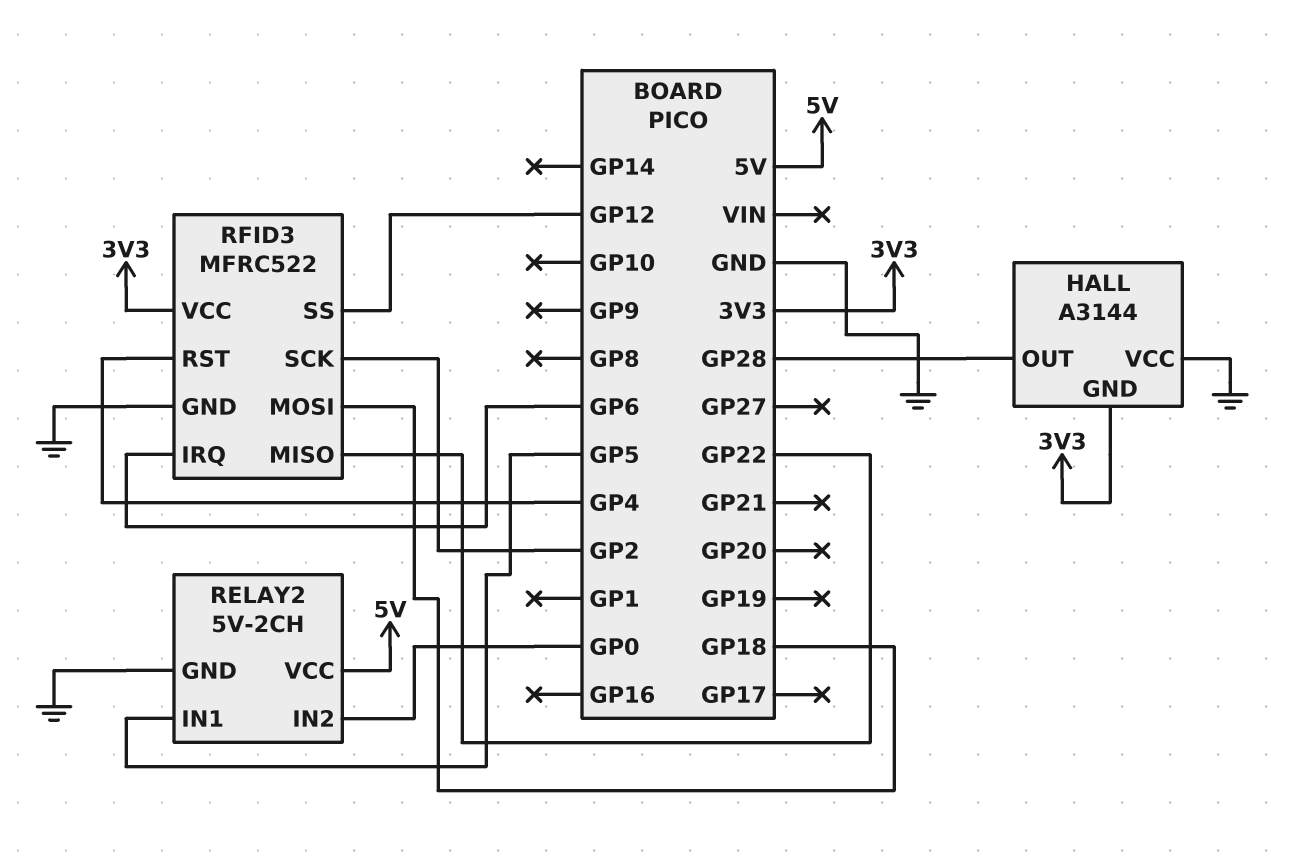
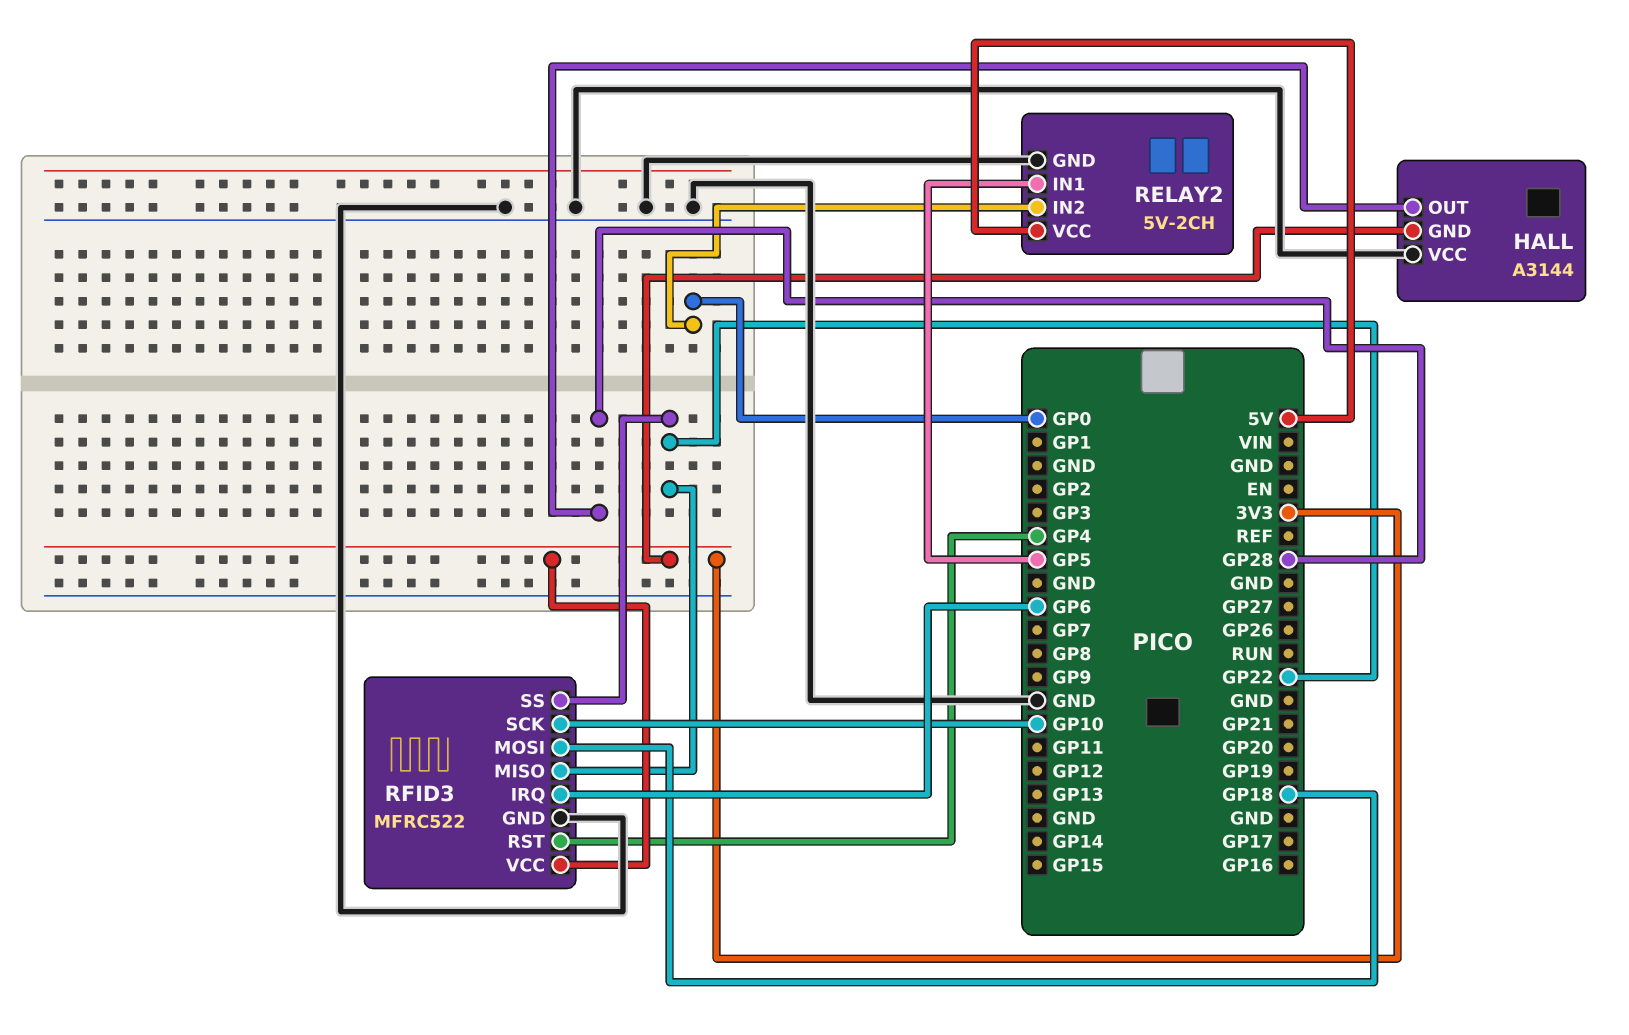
RFID3 pin SCK: GP2 -> GP10
RFID3 pin SS: GP12 -> GP22

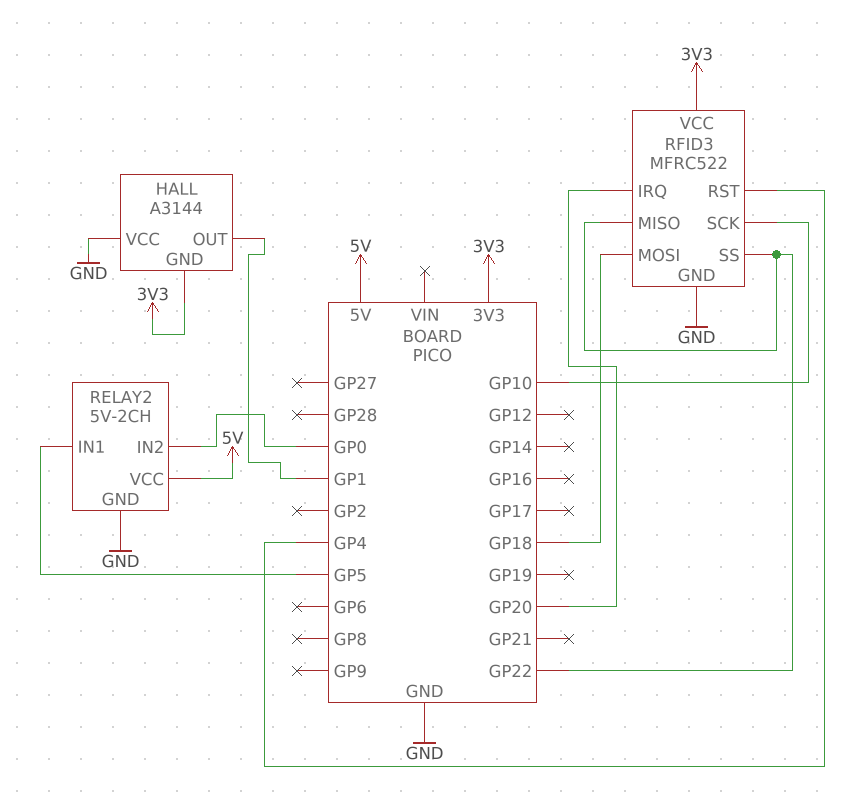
HALL pin OUT: GP28 -> GP1
RFID3 pin IRQ: GP6 -> GP20

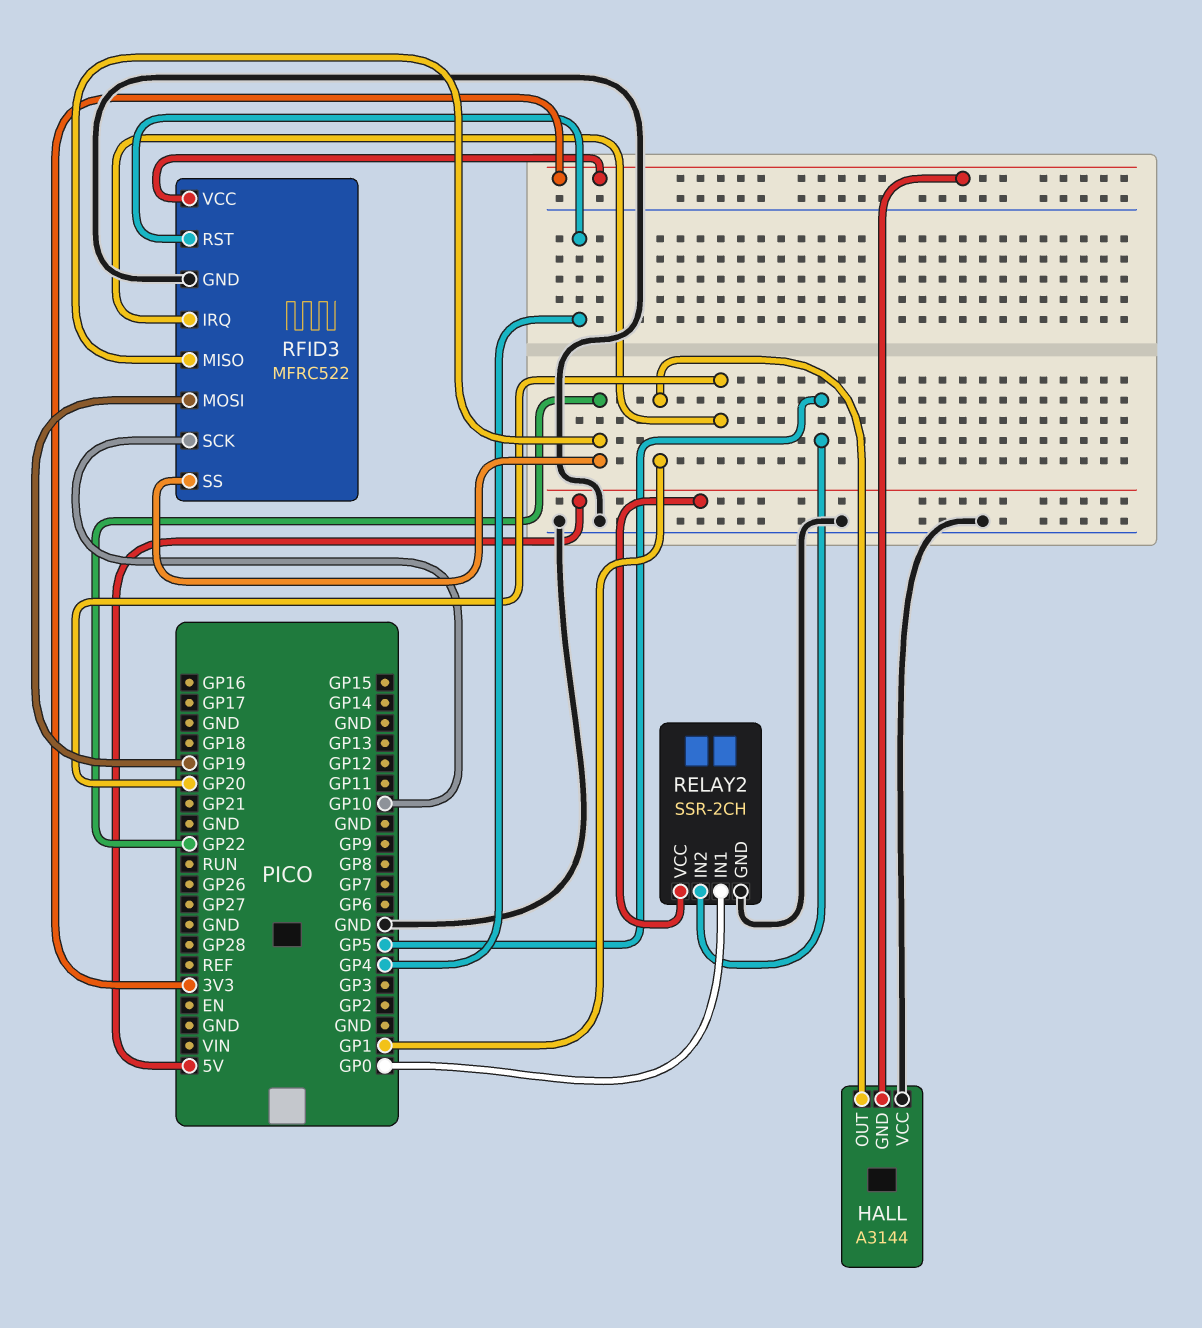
RELAY2: 5V-2CH -> SSR-2CH
RELAY2 pin IN1: GP5 -> GP0
RELAY2 pin IN2: GP0 -> GP5
RFID3 pin MOSI: GP18 -> GP19

